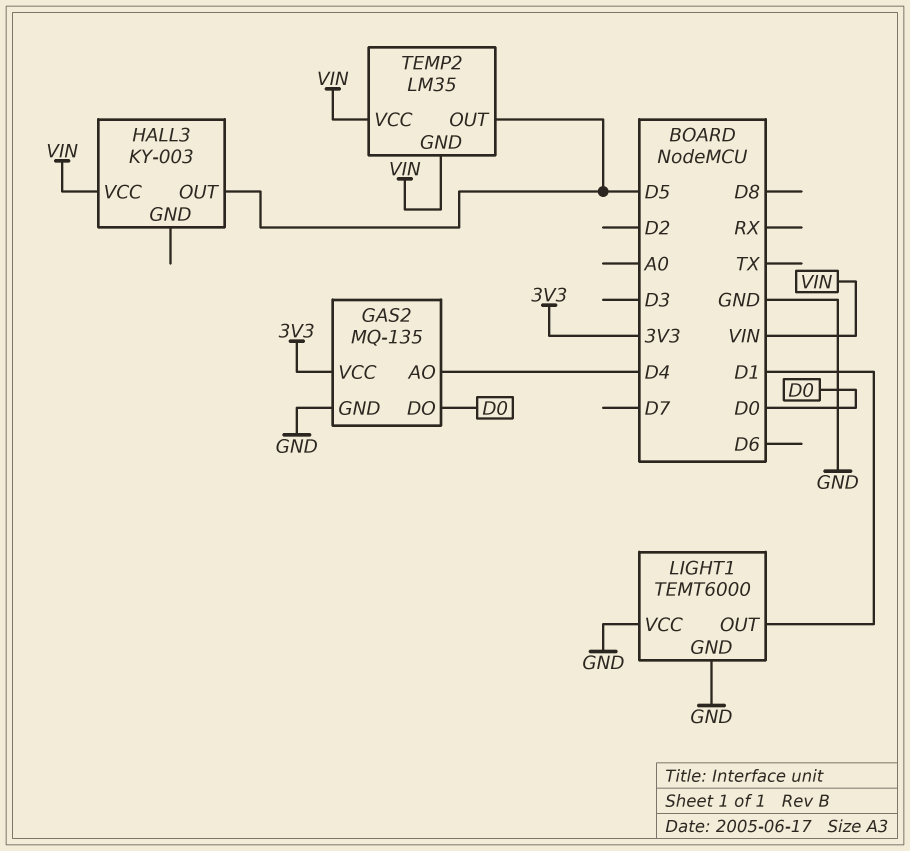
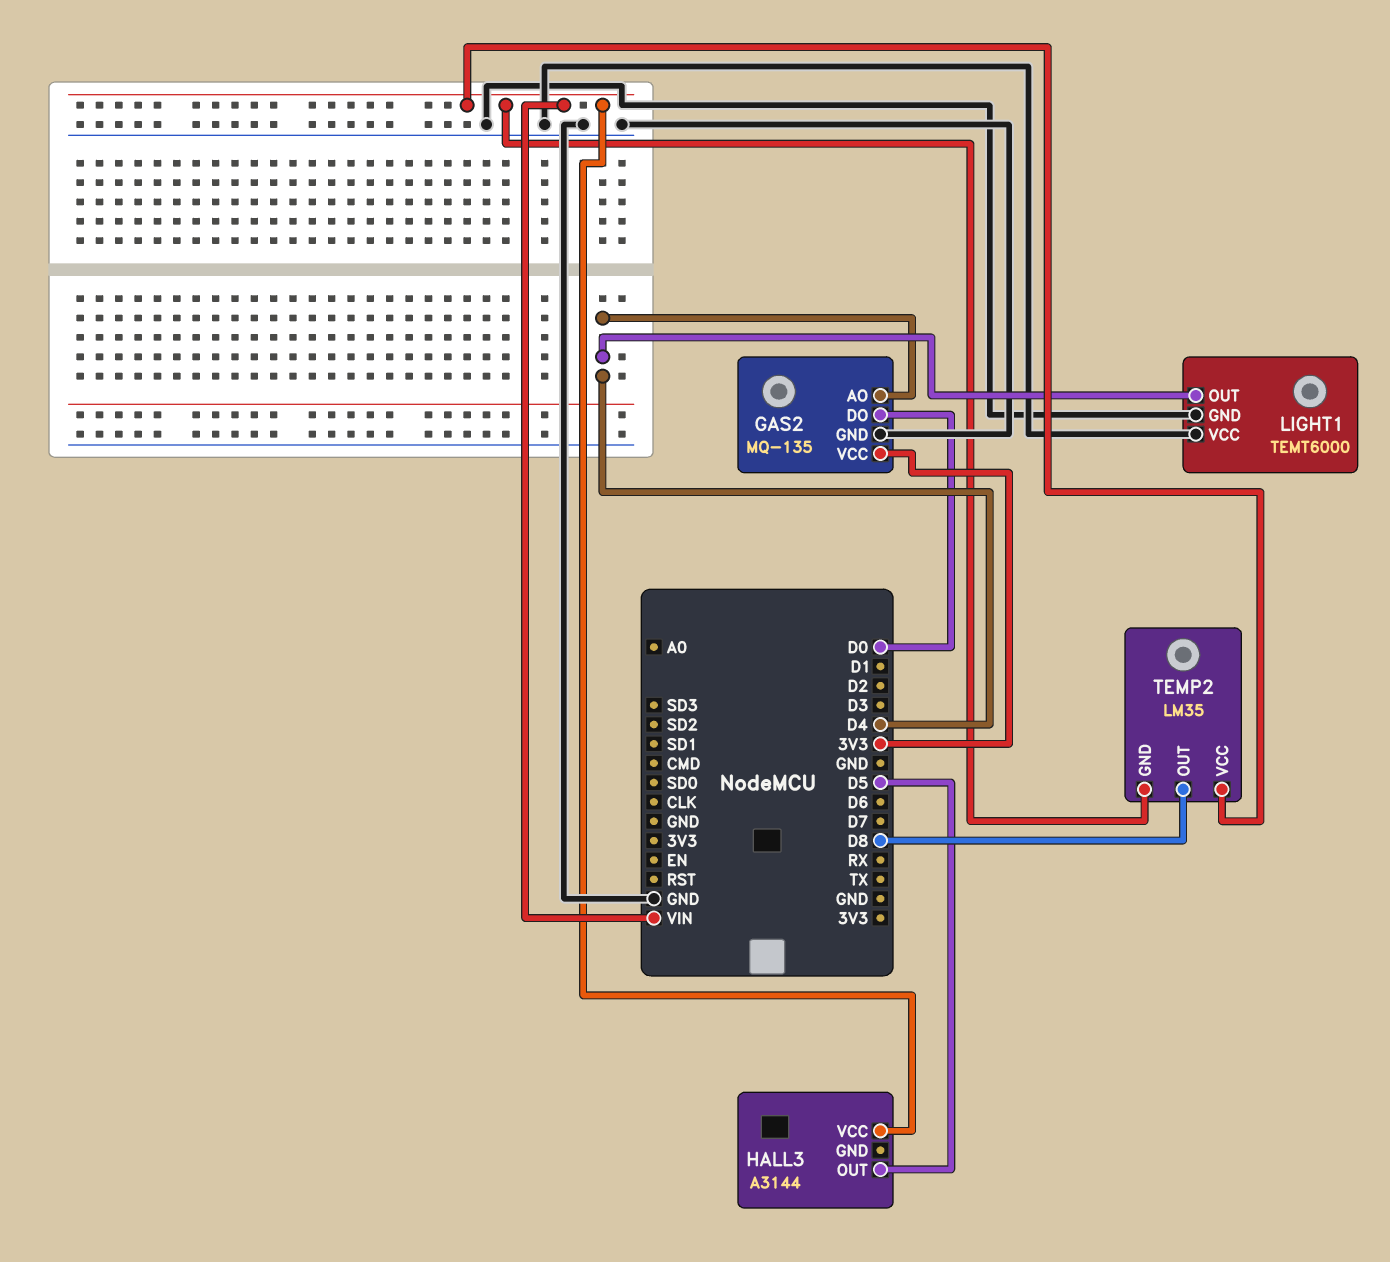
HALL3: KY-003 -> A3144
LIGHT1 pin OUT: D1 -> D4
TEMP2 pin OUT: D5 -> D8

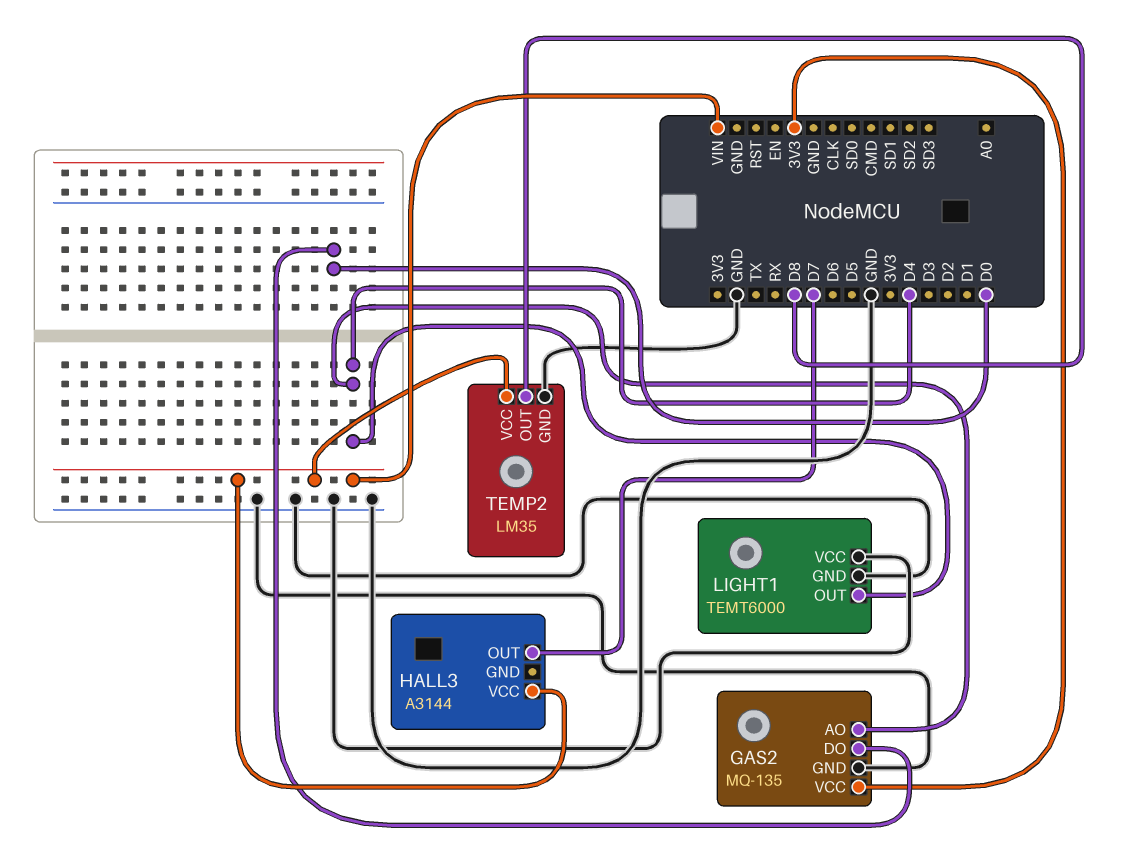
HALL3 pin OUT: D5 -> D7
TEMP2 pin GND: VIN -> GND

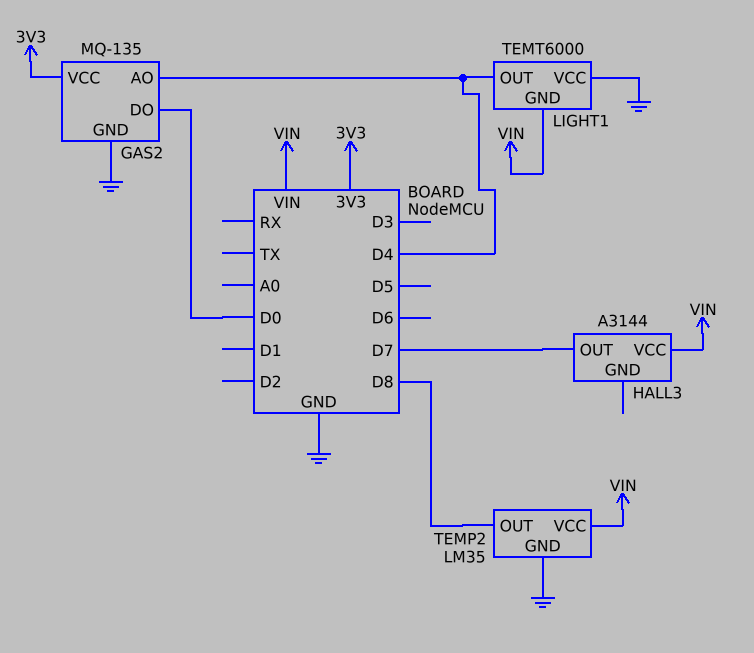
LIGHT1 pin GND: GND -> VIN

